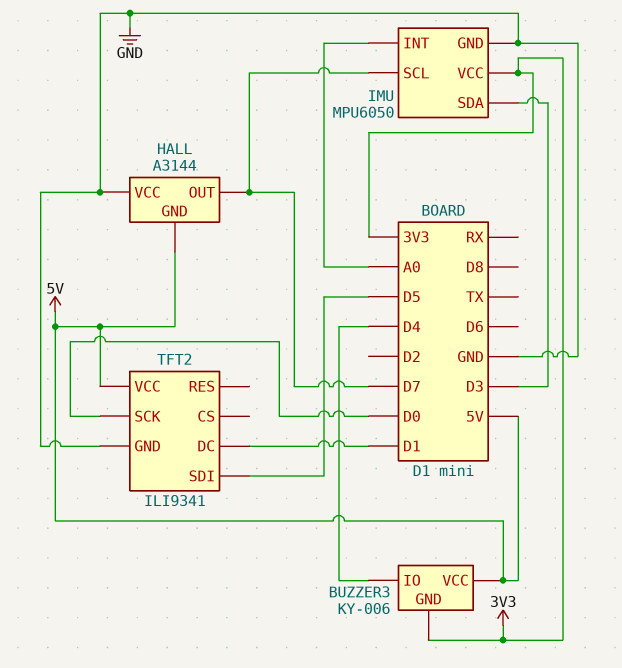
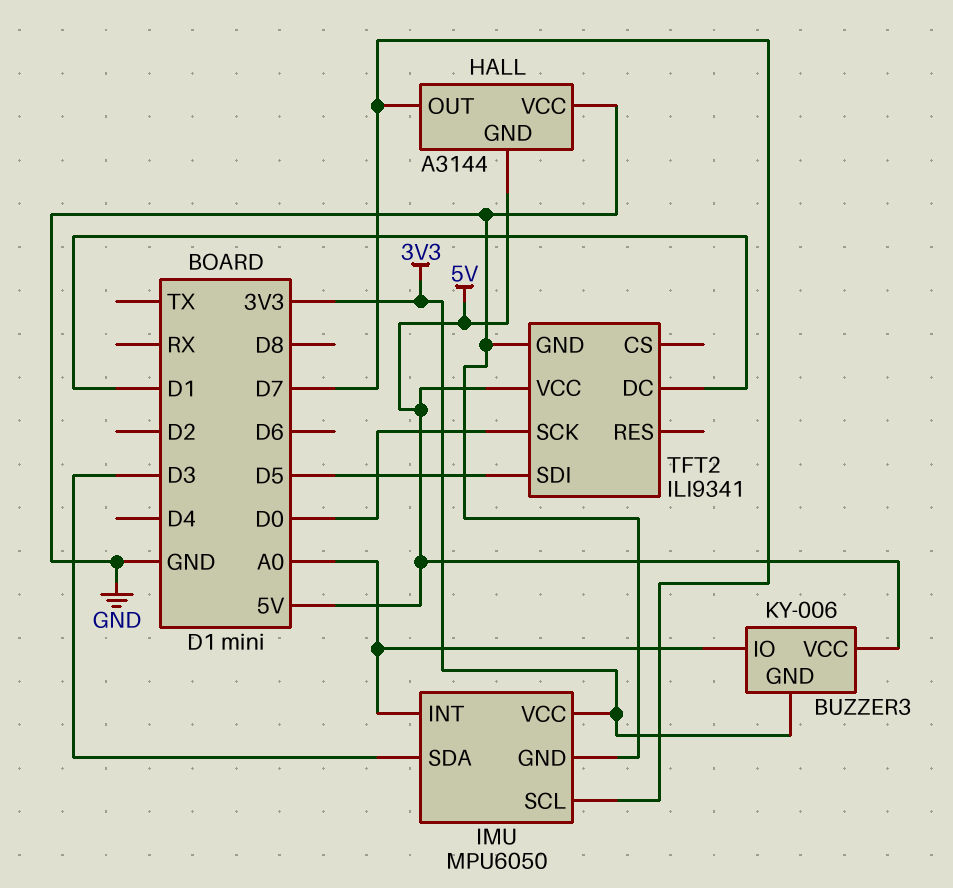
BUZZER3 pin IO: D4 -> A0

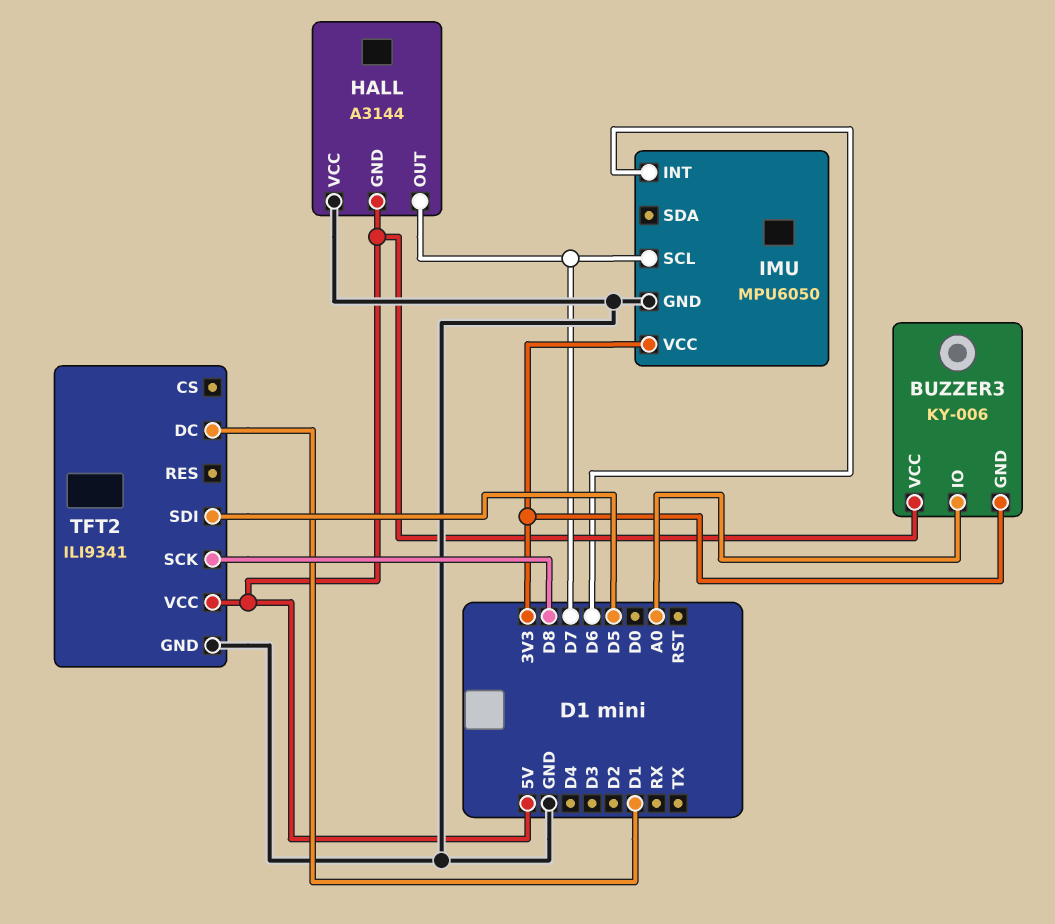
IMU pin INT: A0 -> D6
IMU pin SDA: D3 -> none
TFT2 pin SCK: D0 -> D8

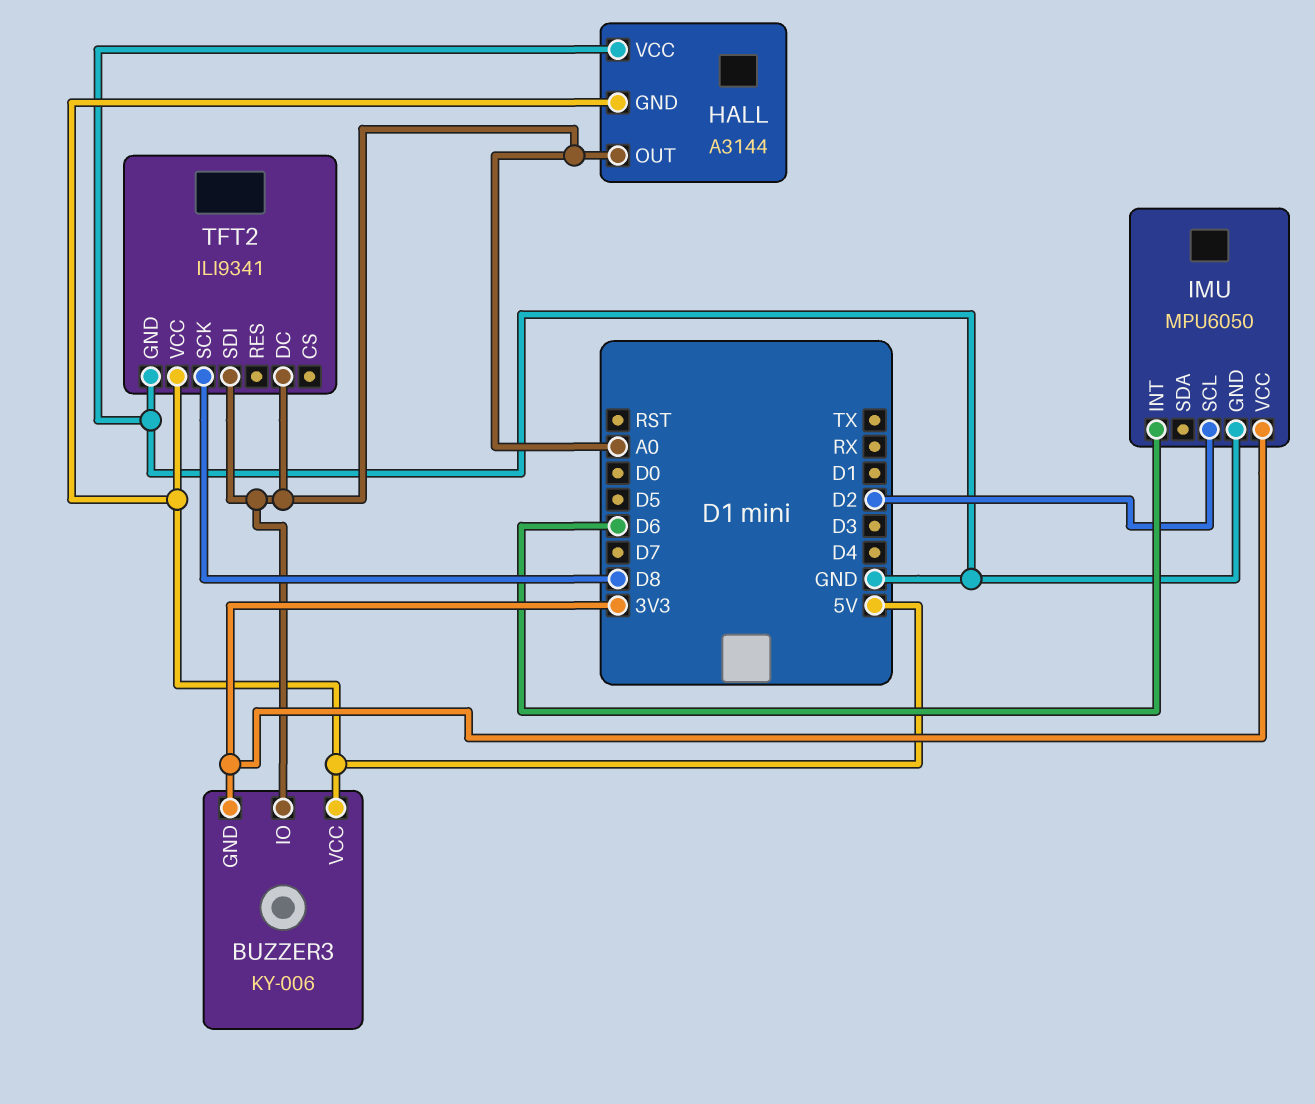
HALL pin OUT: D7 -> A0
IMU pin SCL: D7 -> D2
TFT2 pin DC: D1 -> A0
TFT2 pin SDI: D5 -> A0

